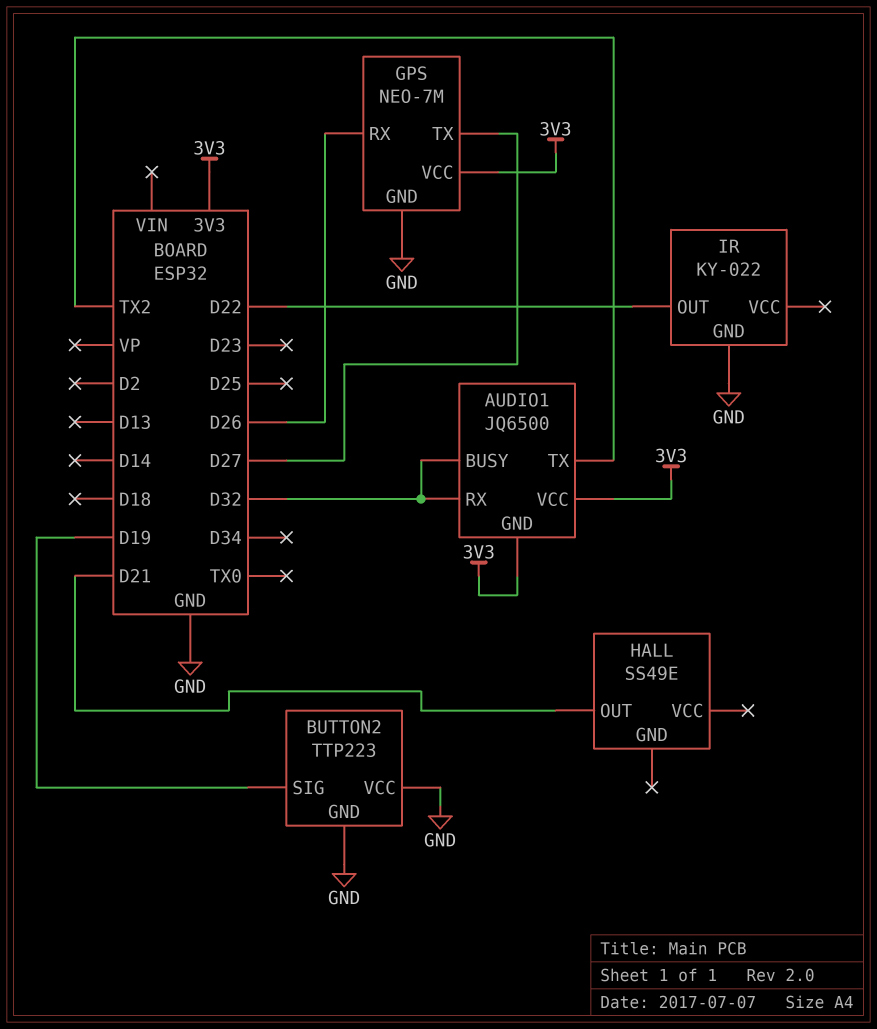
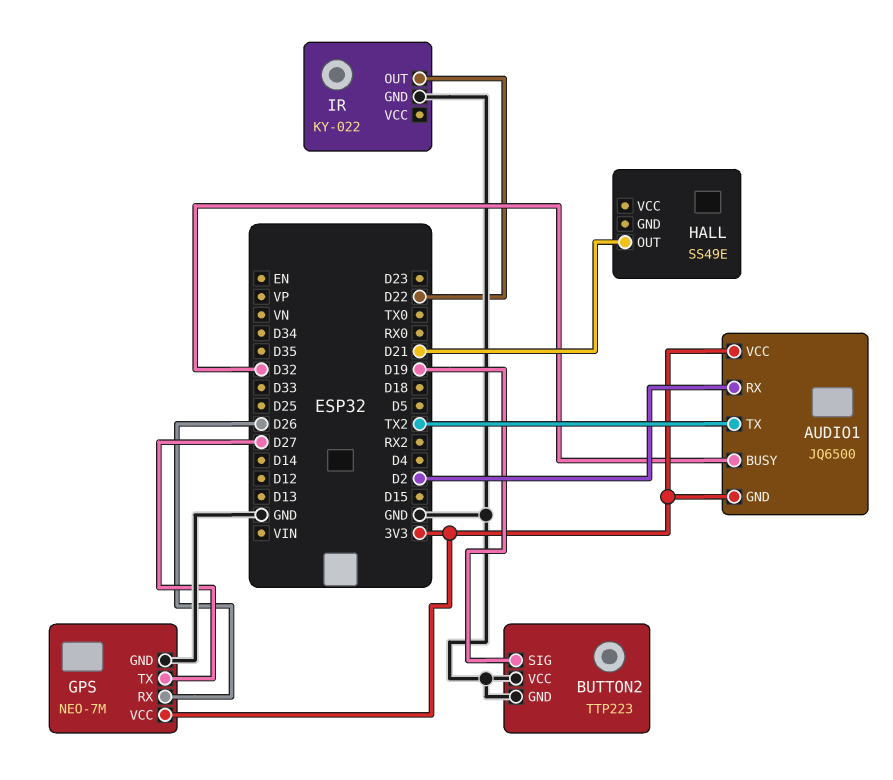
AUDIO1 pin RX: D32 -> D2

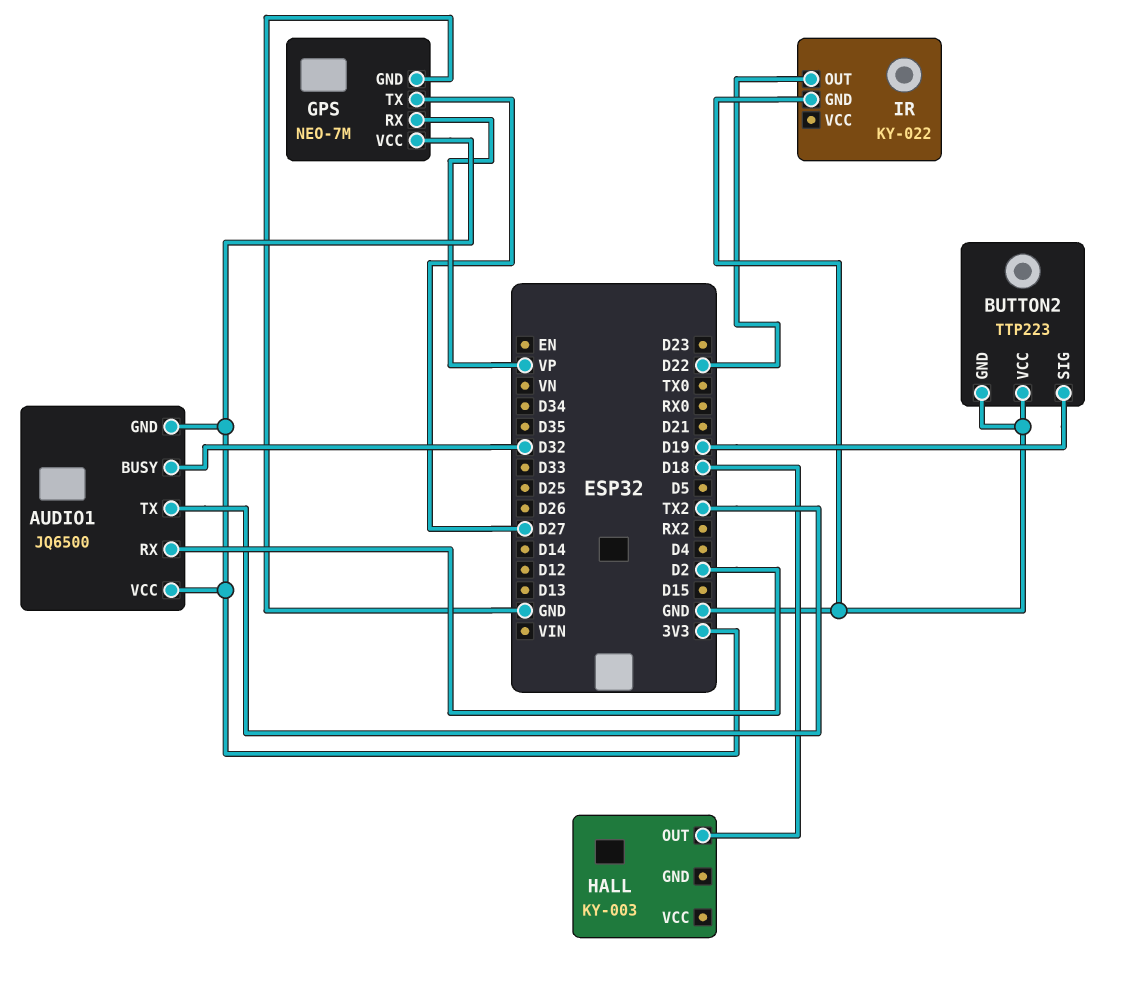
GPS pin RX: D26 -> VP
HALL: SS49E -> KY-003
HALL pin OUT: D21 -> D18

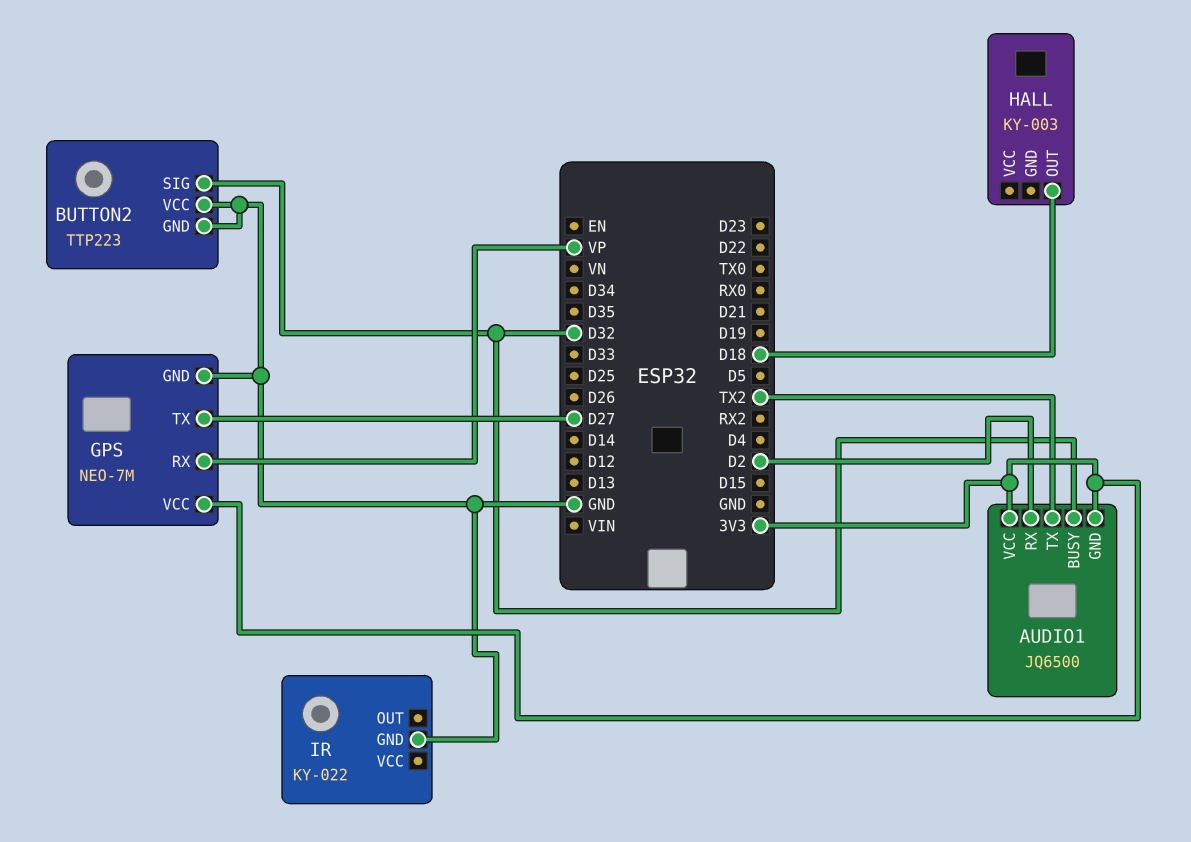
BUTTON2 pin SIG: D19 -> D32
IR pin OUT: D22 -> none

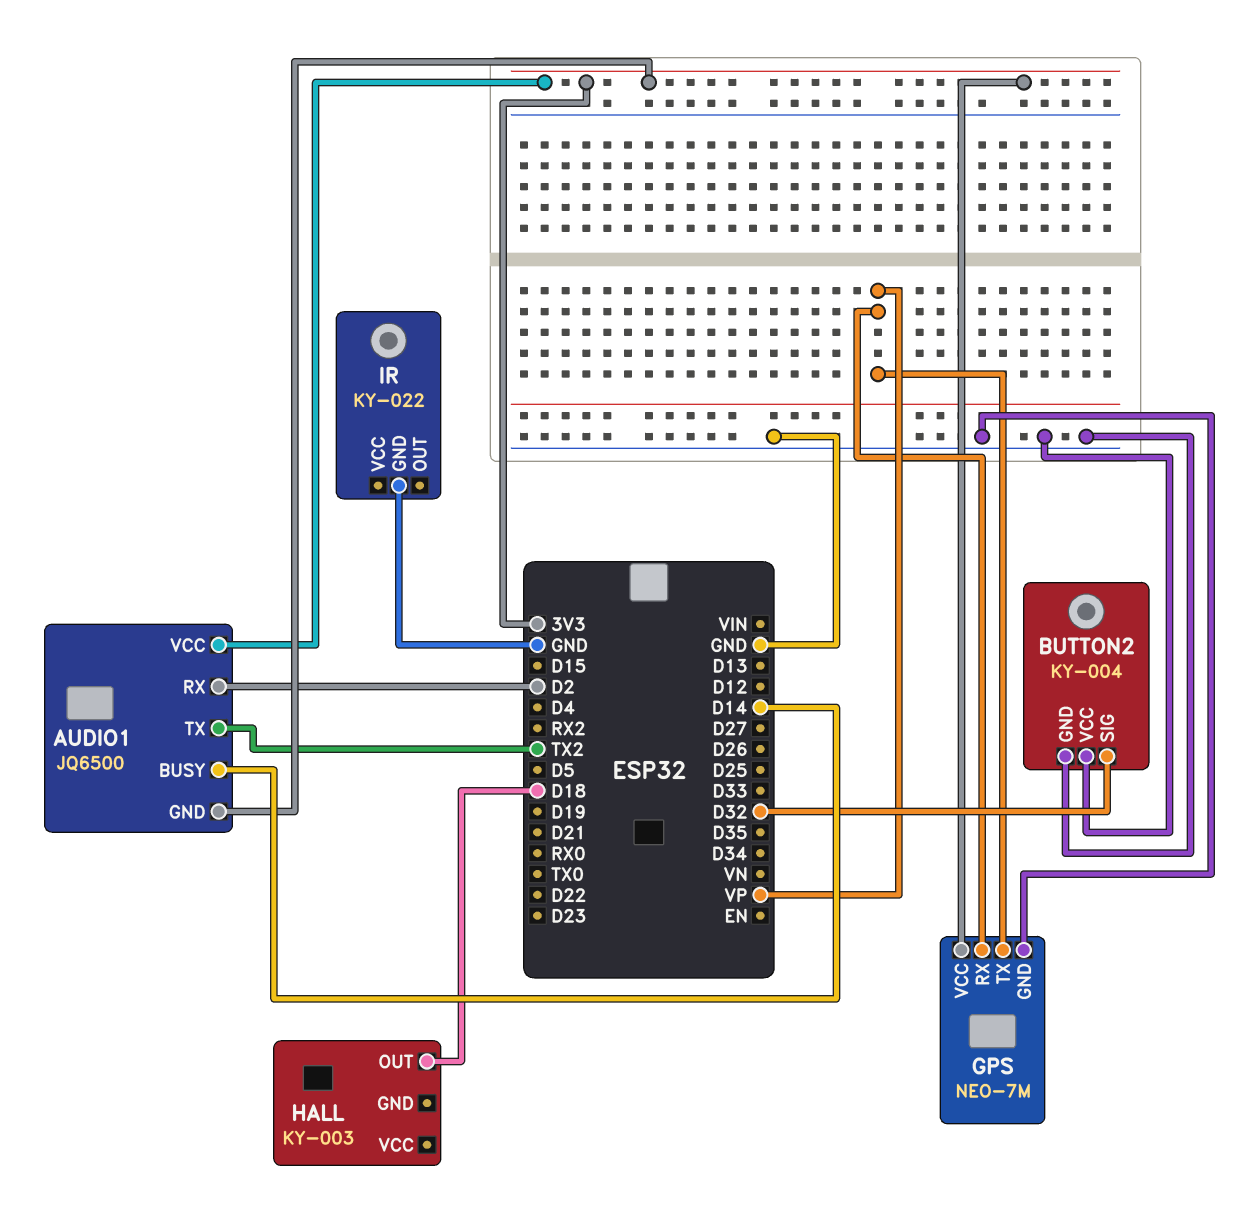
AUDIO1 pin BUSY: D32 -> D14
BUTTON2: TTP223 -> KY-004
GPS pin TX: D27 -> VP

